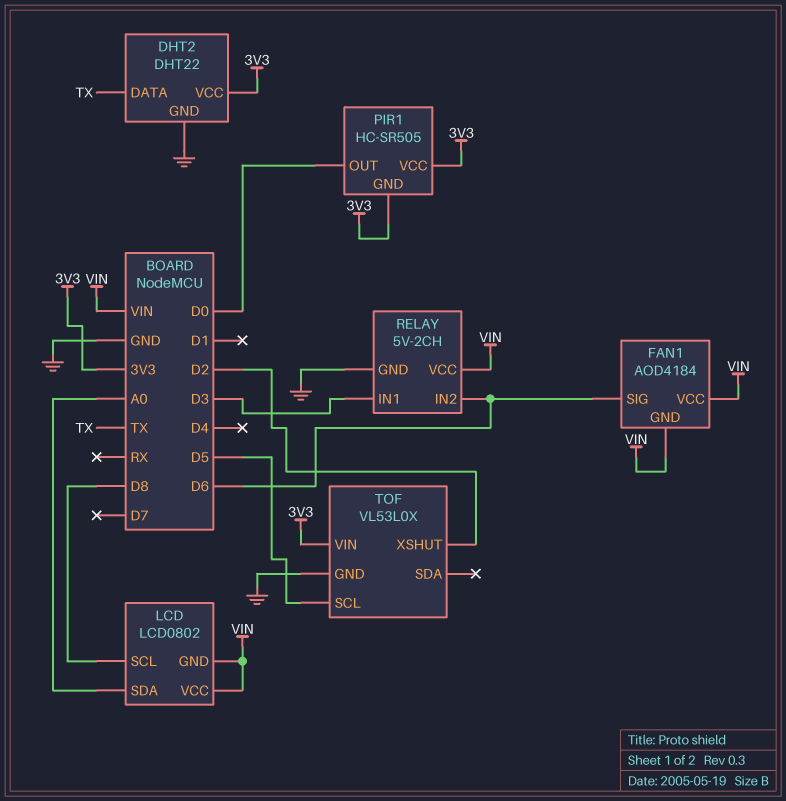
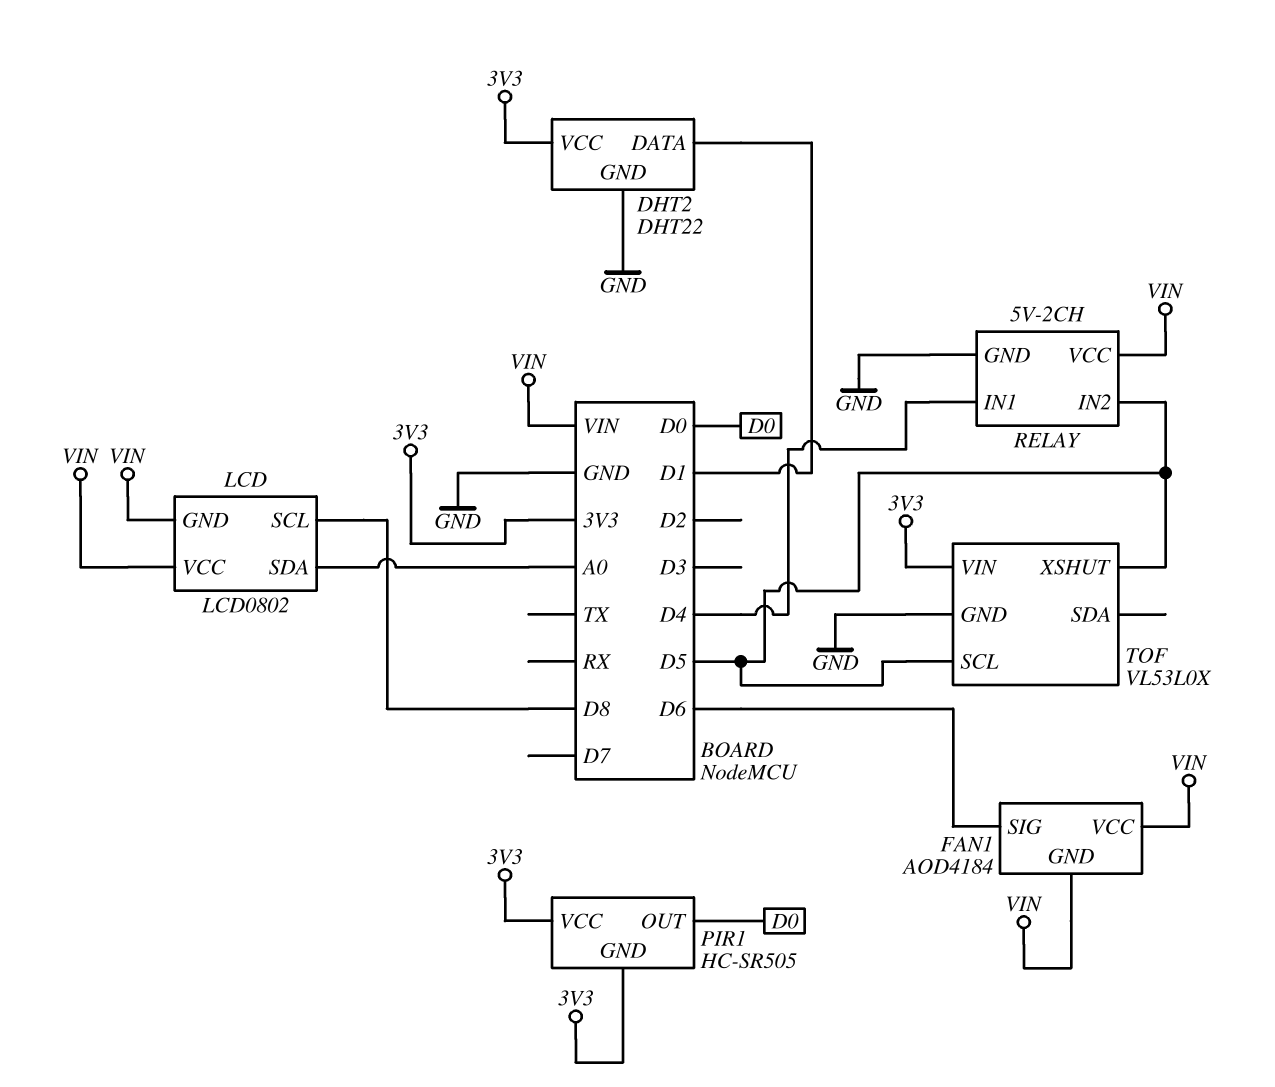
DHT2 pin DATA: TX -> D1
RELAY pin IN1: D3 -> D4
RELAY pin IN2: D6 -> D5
TOF pin XSHUT: D2 -> D5

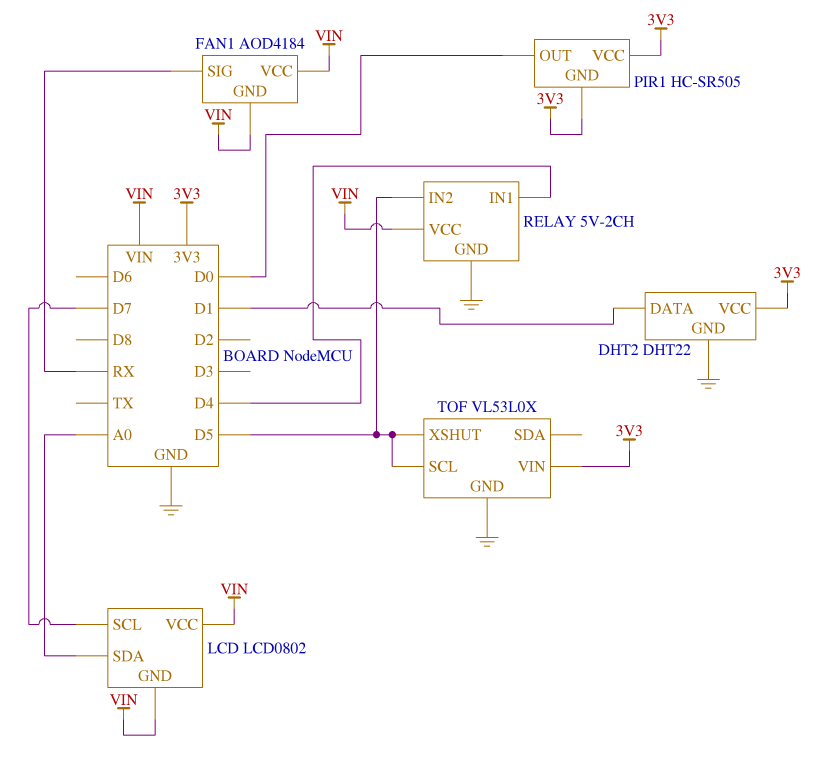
FAN1 pin SIG: D6 -> RX
LCD pin SCL: D8 -> D7

